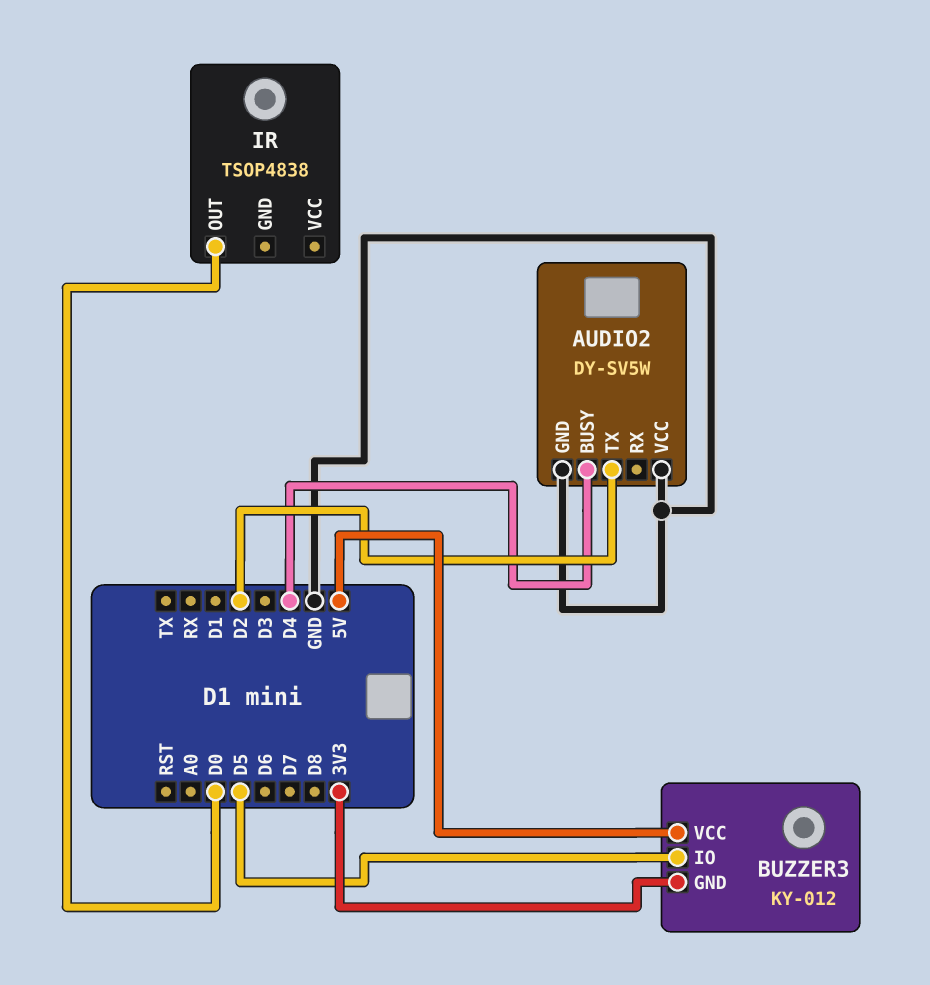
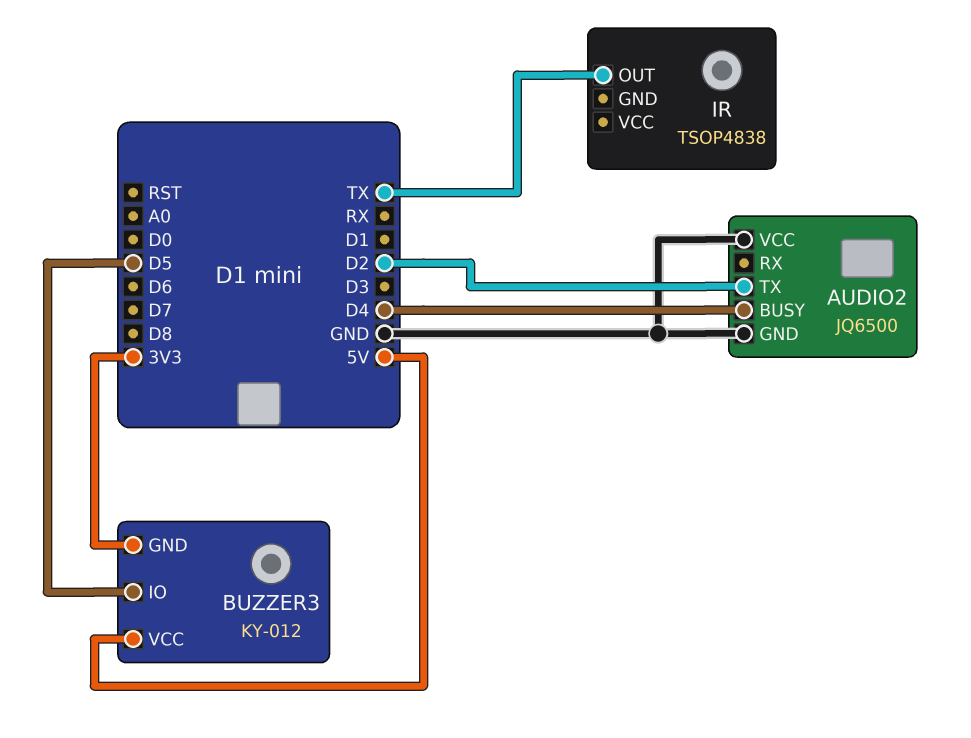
AUDIO2: DY-SV5W -> JQ6500
IR pin OUT: D0 -> TX

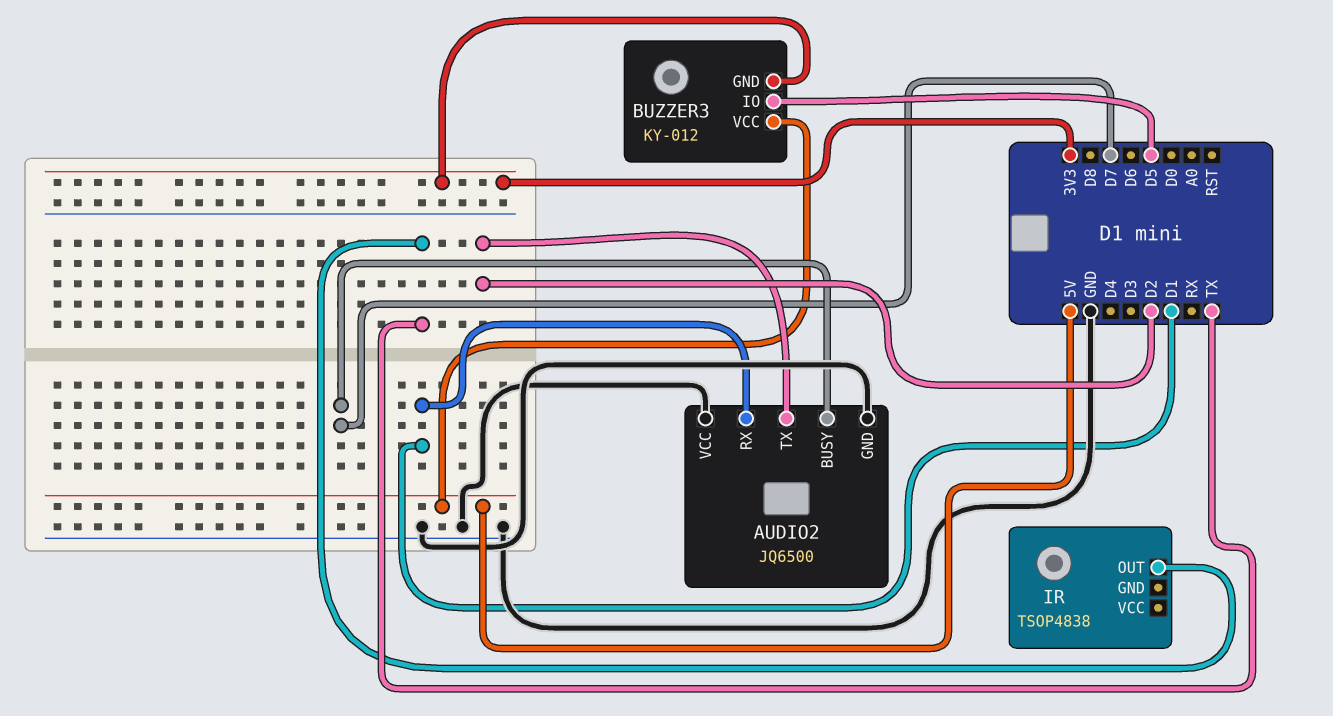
AUDIO2 pin BUSY: D4 -> D7
AUDIO2 pin RX: none -> D1

